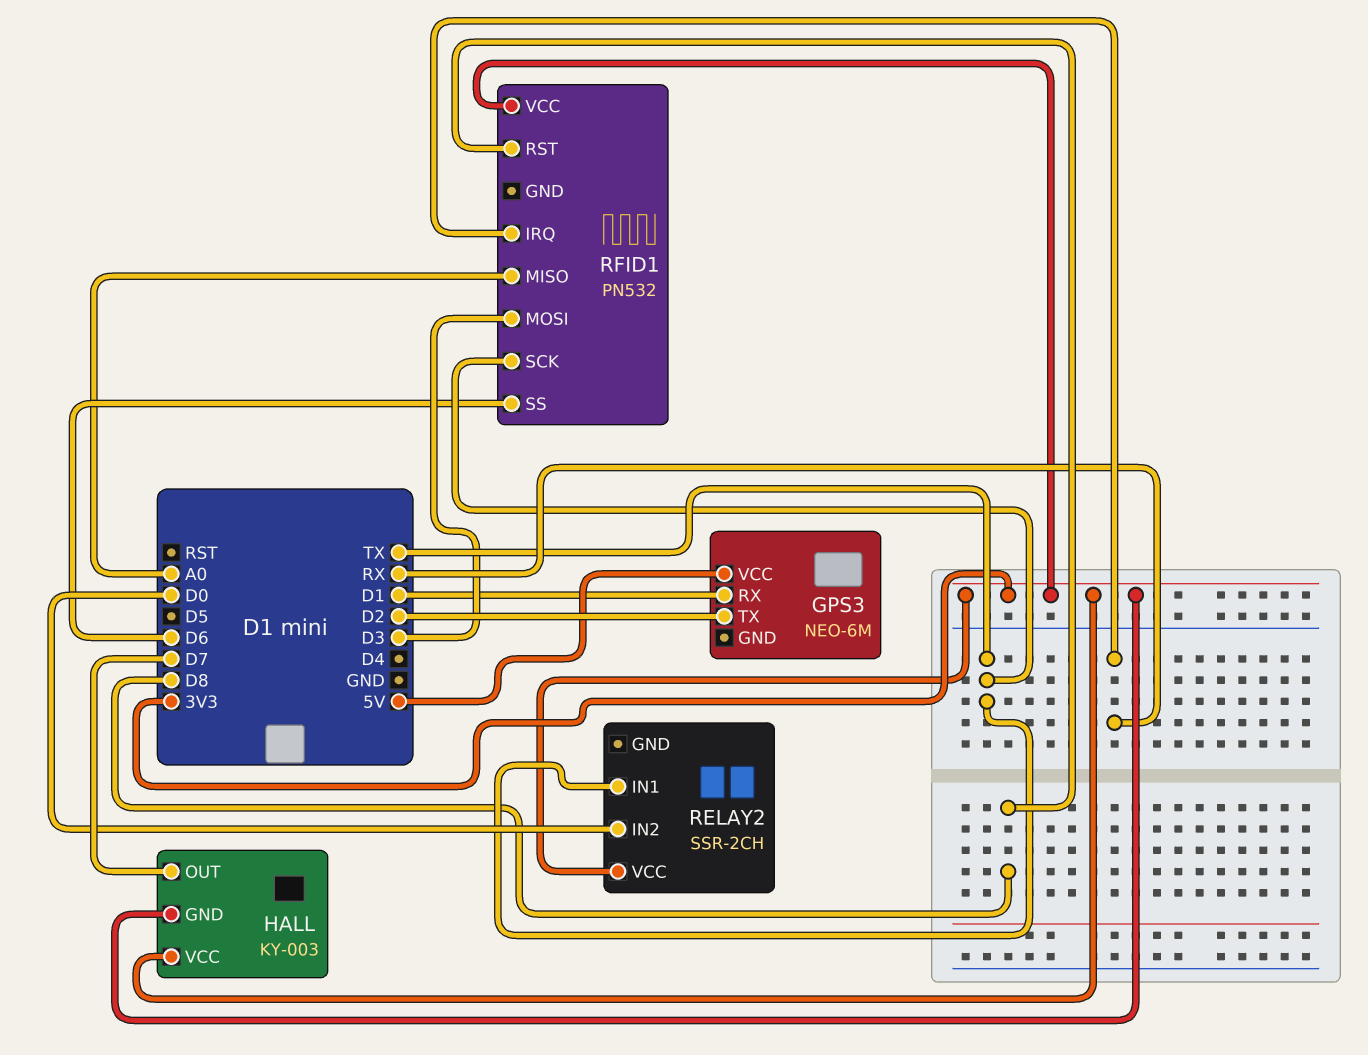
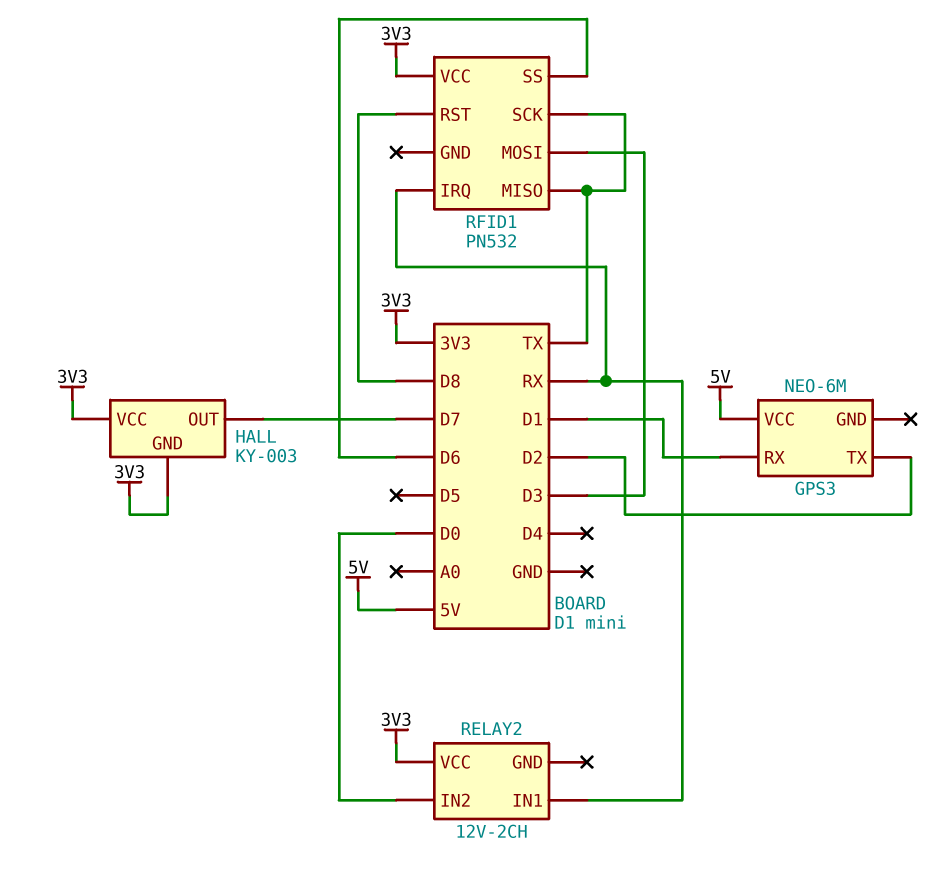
RELAY2: SSR-2CH -> 12V-2CH
RELAY2 pin IN1: TX -> RX
RFID1 pin MISO: A0 -> TX

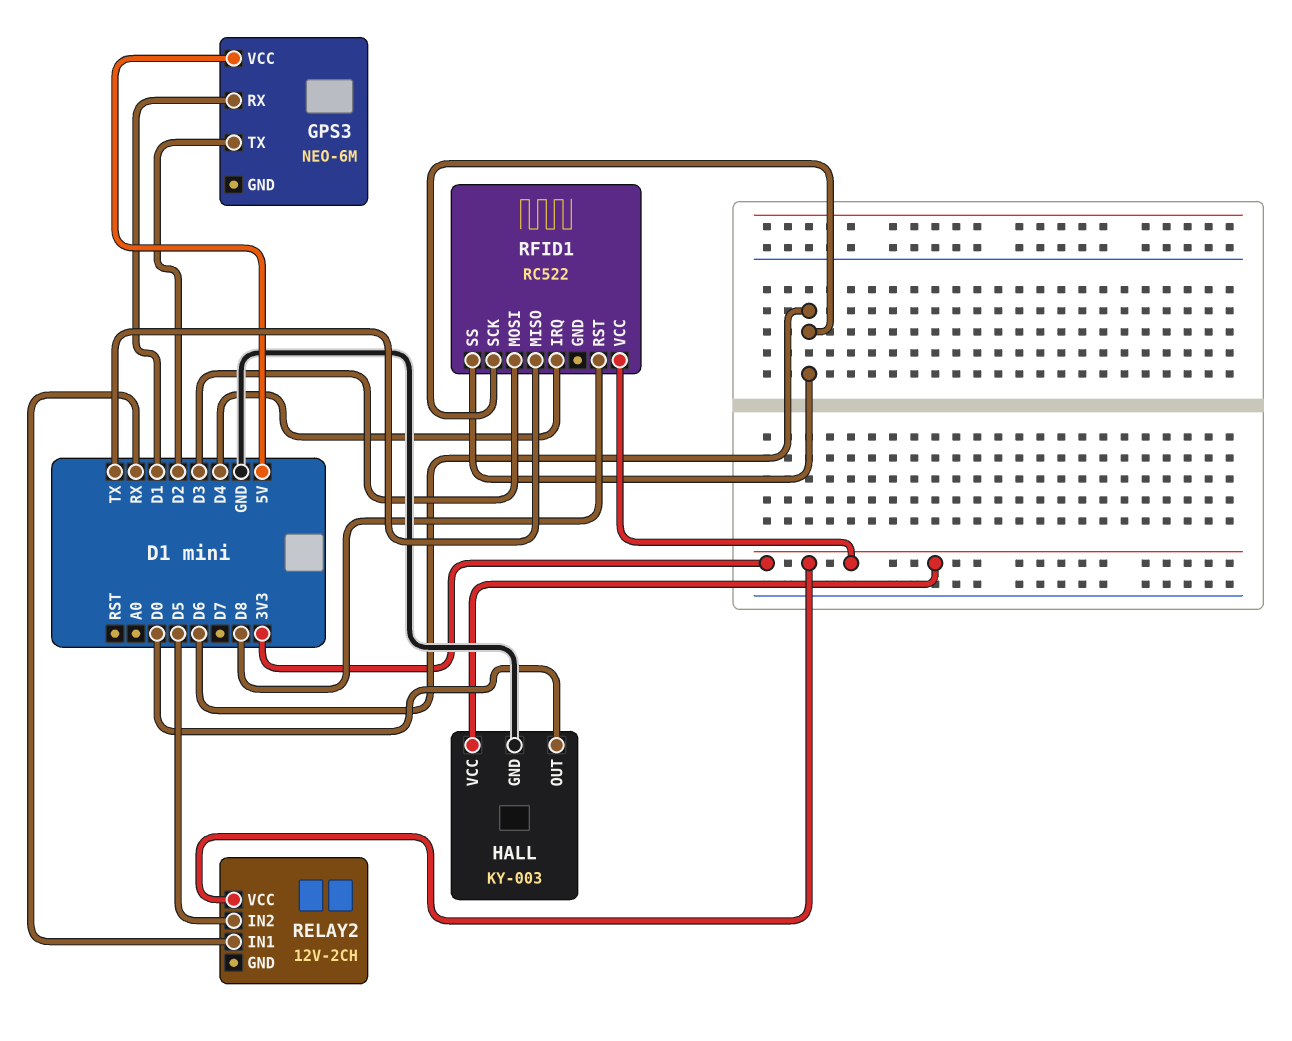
HALL pin GND: 3V3 -> GND
HALL pin OUT: D7 -> D0
RELAY2 pin IN2: D0 -> D5
RFID1: PN532 -> RC522
RFID1 pin IRQ: RX -> D4
RFID1 pin SCK: TX -> D6

